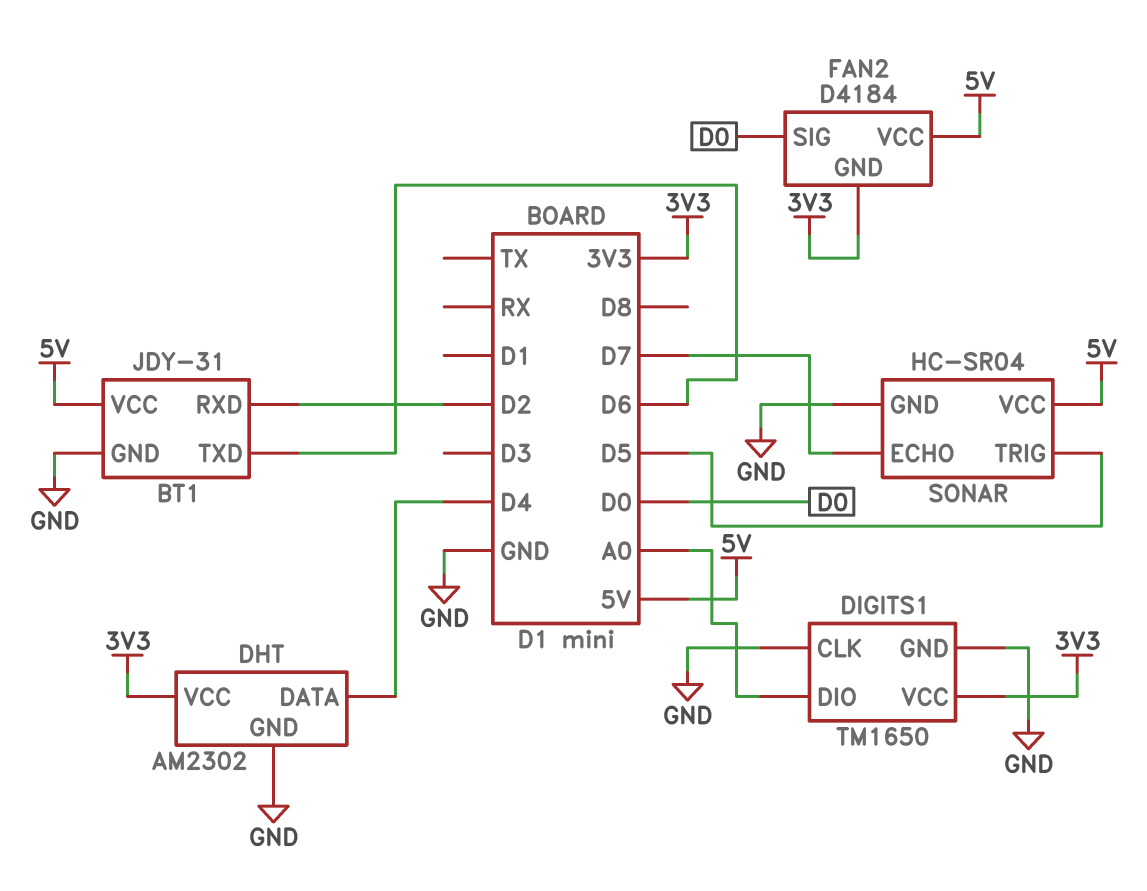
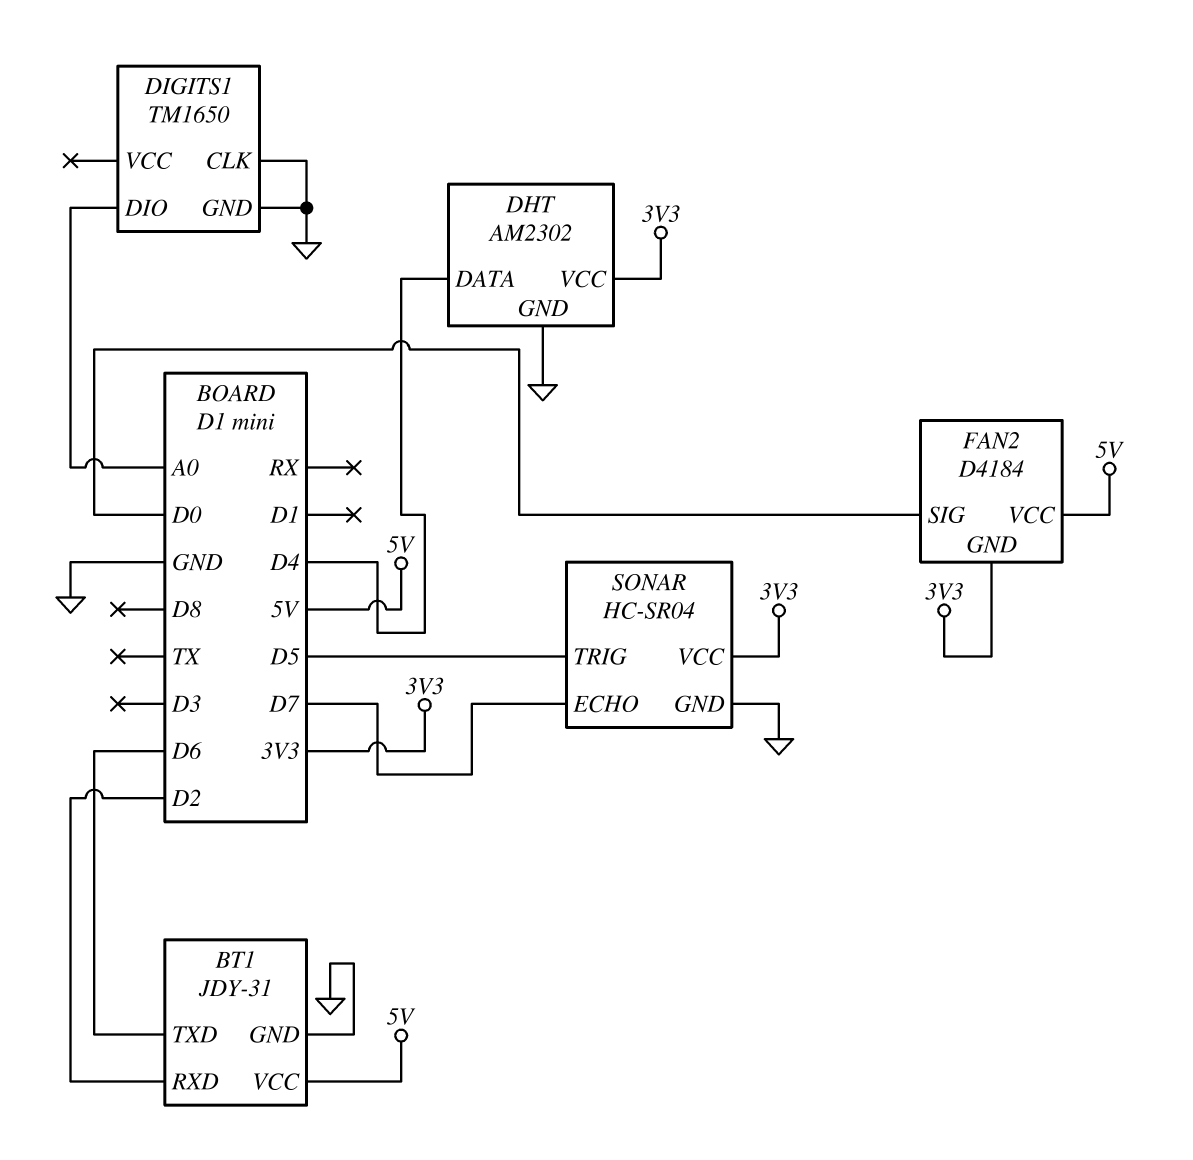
DIGITS1 pin VCC: 3V3 -> none
SONAR pin VCC: 5V -> 3V3

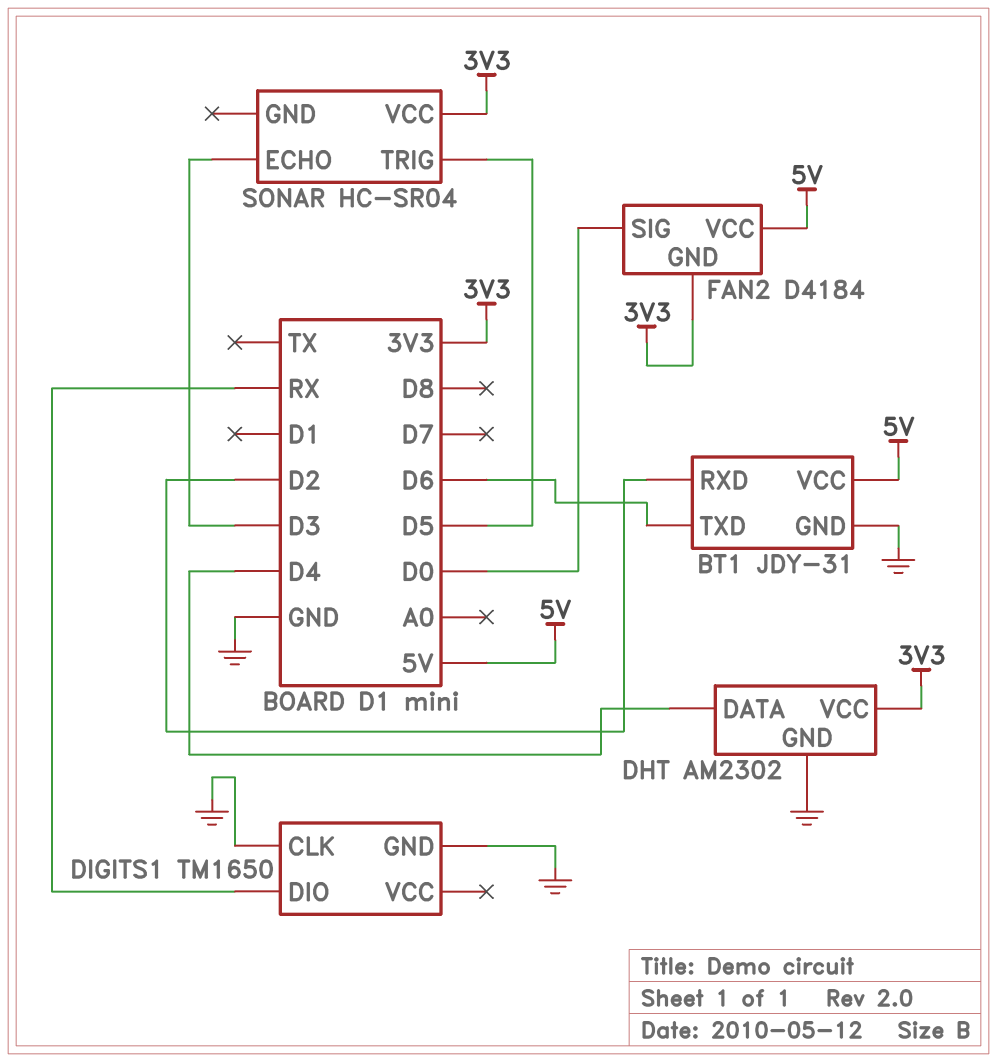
DIGITS1 pin DIO: A0 -> RX
SONAR pin ECHO: D7 -> D3
SONAR pin GND: GND -> none

